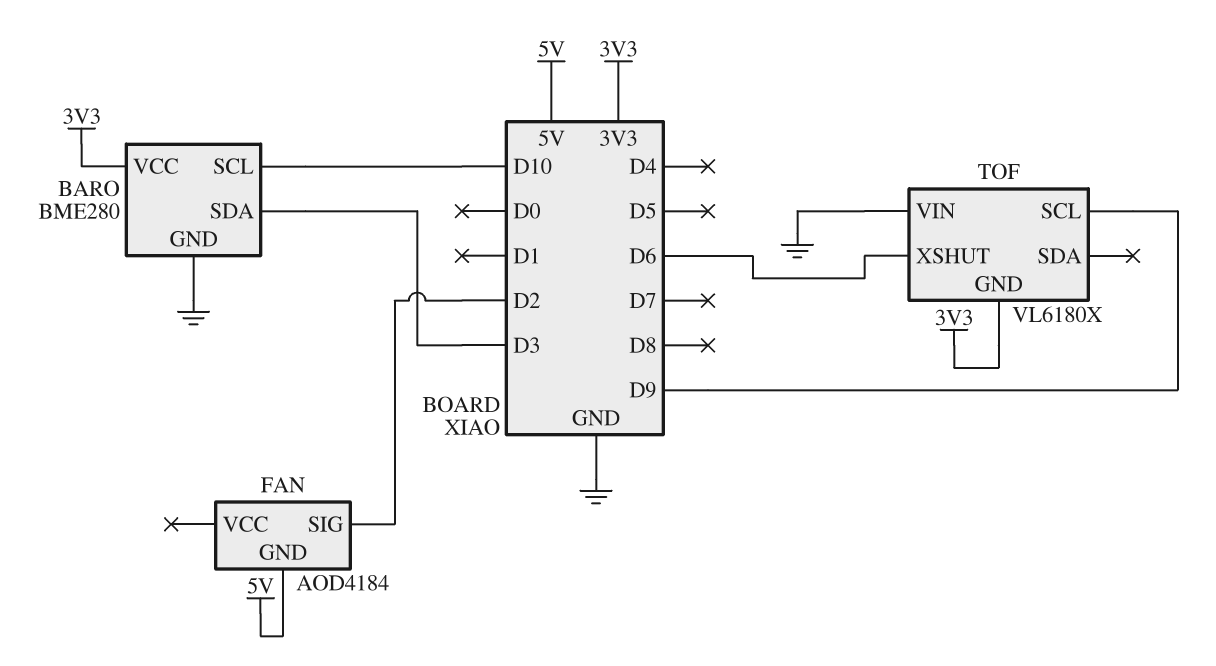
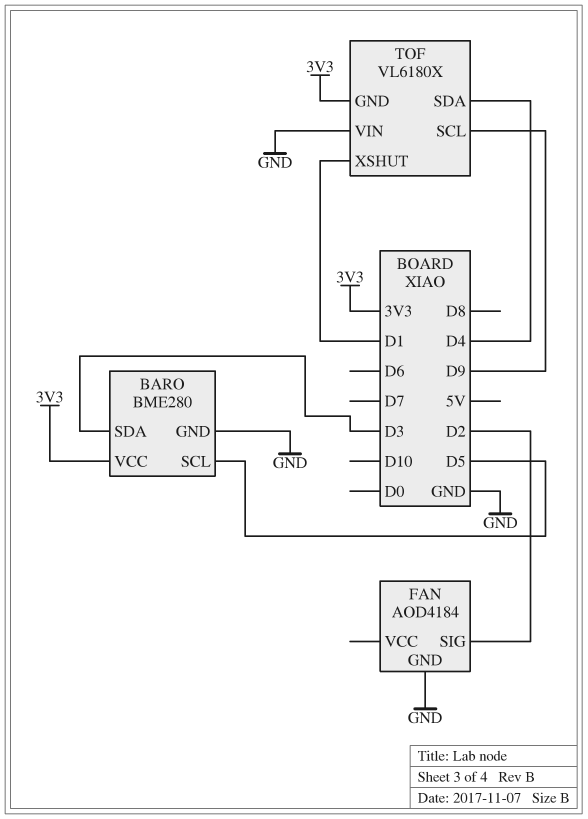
BARO pin SCL: D10 -> D5
FAN pin GND: 5V -> GND
TOF pin SDA: none -> D4
TOF pin XSHUT: D6 -> D1

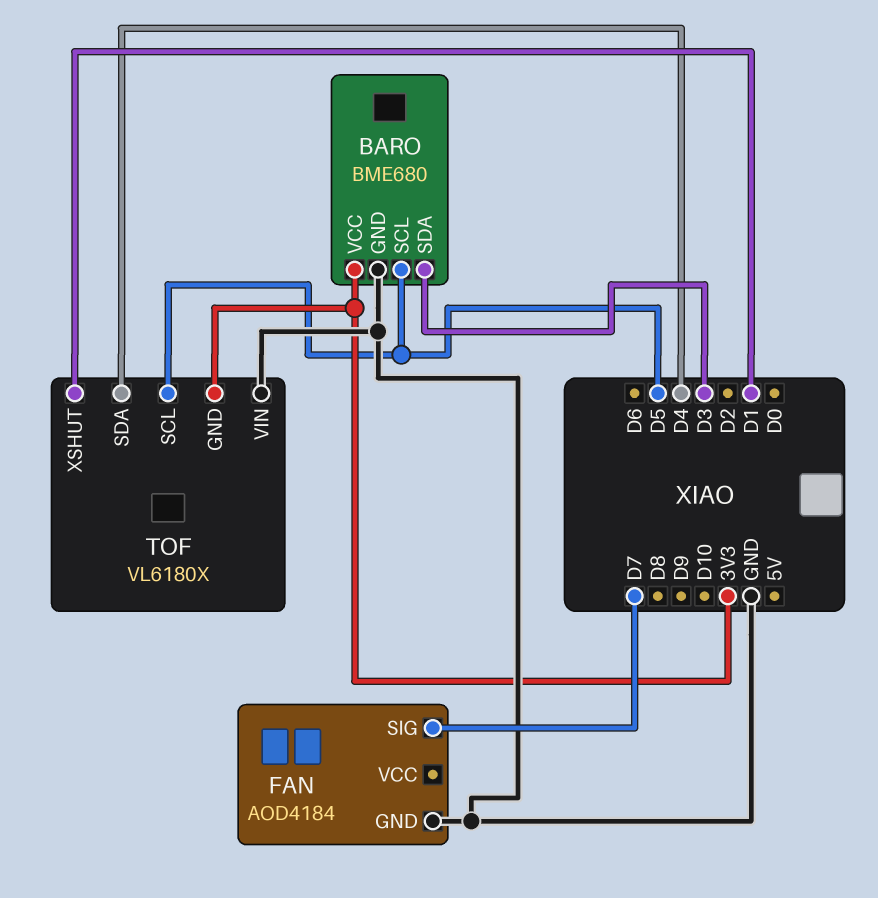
BARO: BME280 -> BME680
FAN pin SIG: D2 -> D7
TOF pin SCL: D9 -> D5

